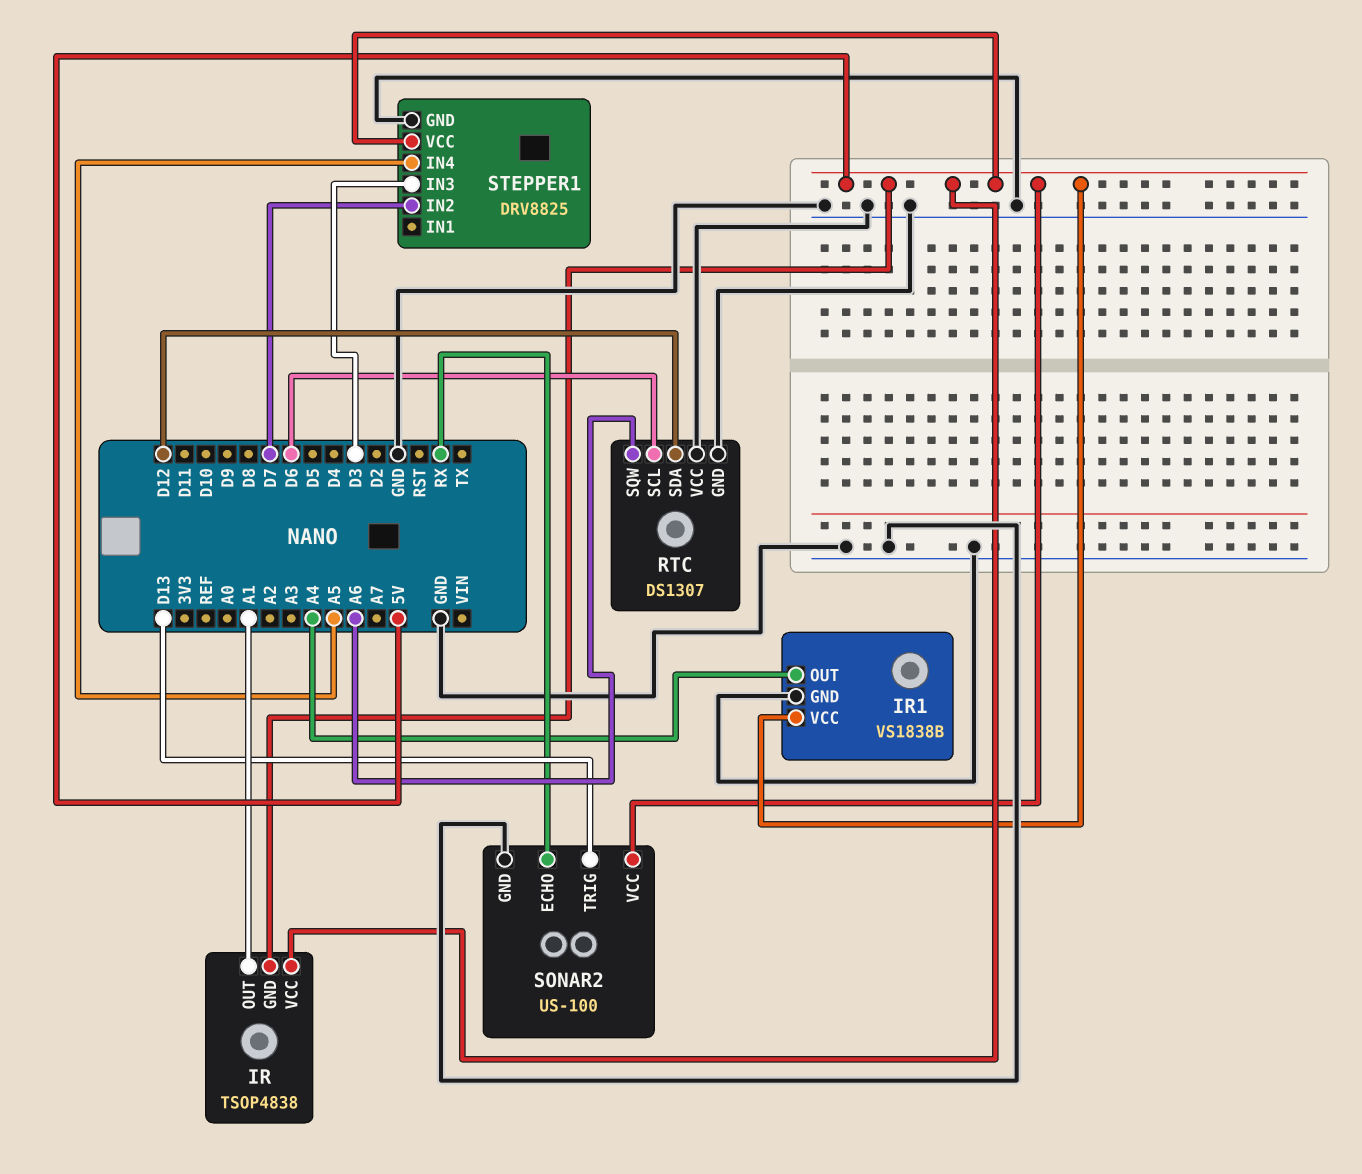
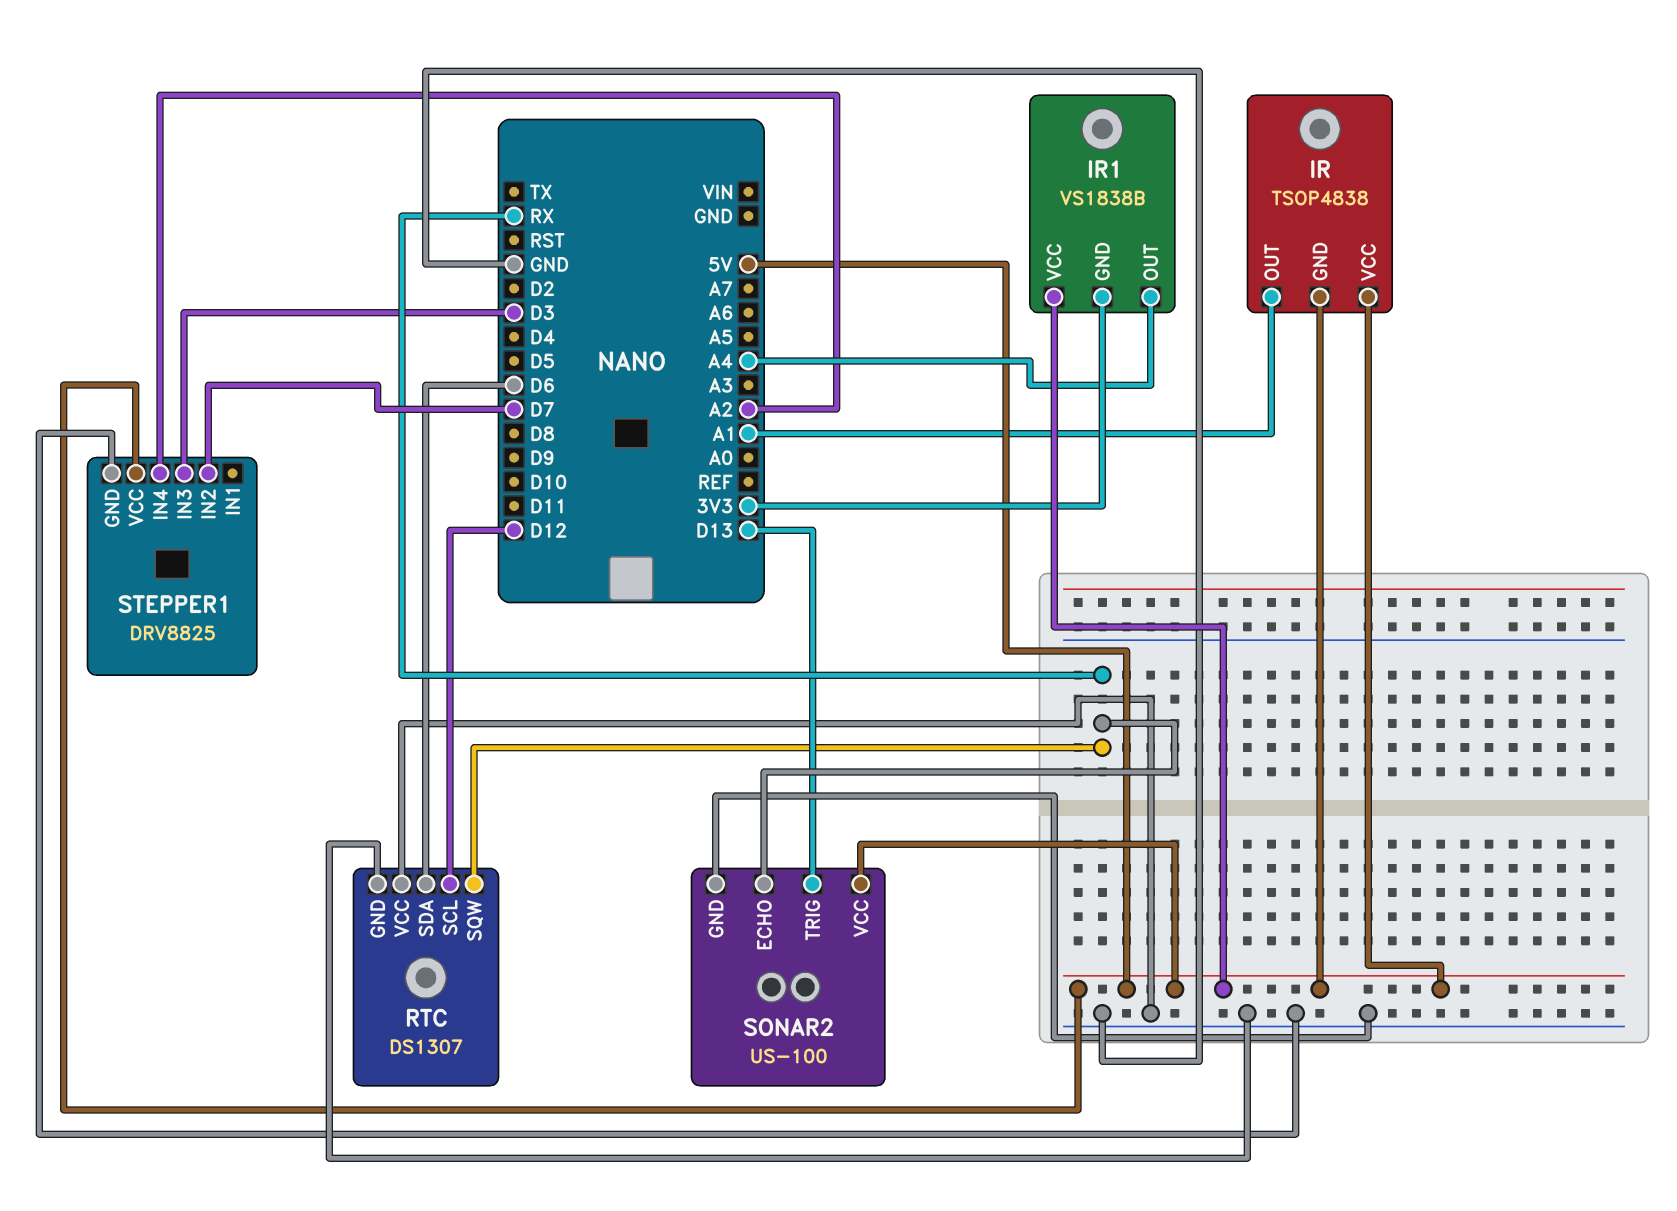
IR1 pin GND: GND -> 3V3
RTC pin SCL: D6 -> D12
RTC pin SDA: D12 -> D6
RTC pin SQW: A6 -> RX
STEPPER1 pin IN4: A5 -> A2

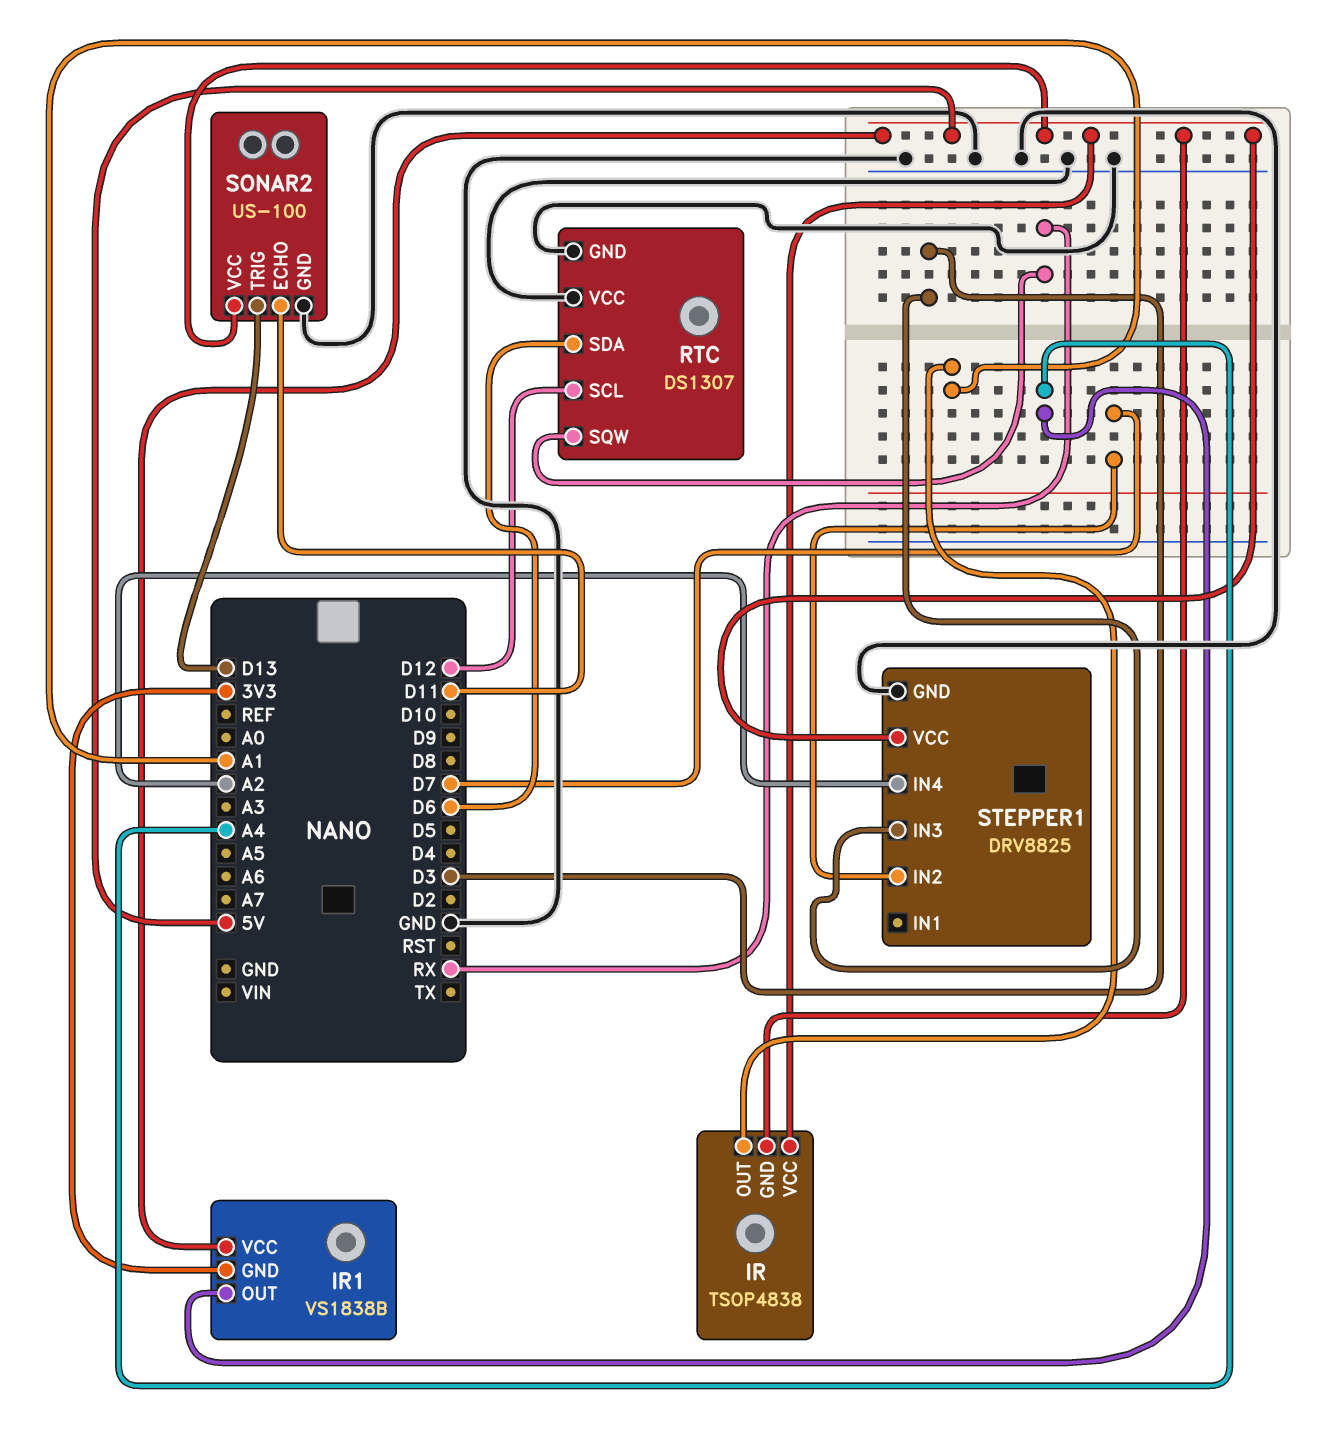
SONAR2 pin ECHO: RX -> D11

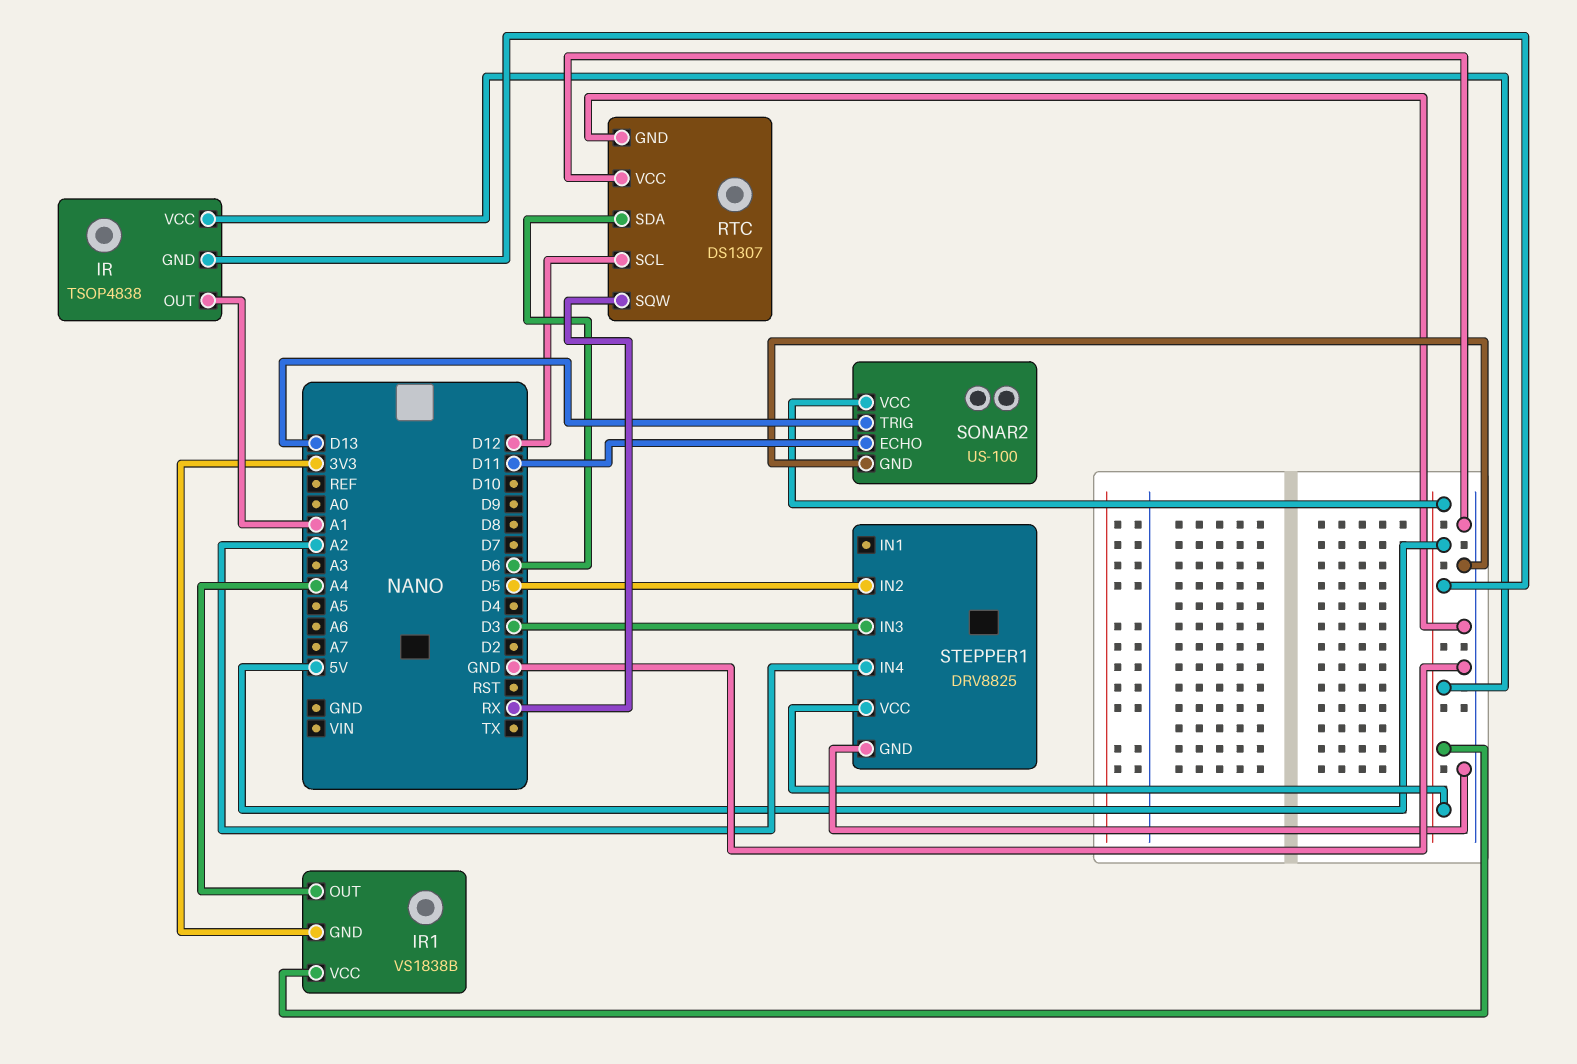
STEPPER1 pin IN2: D7 -> D5

